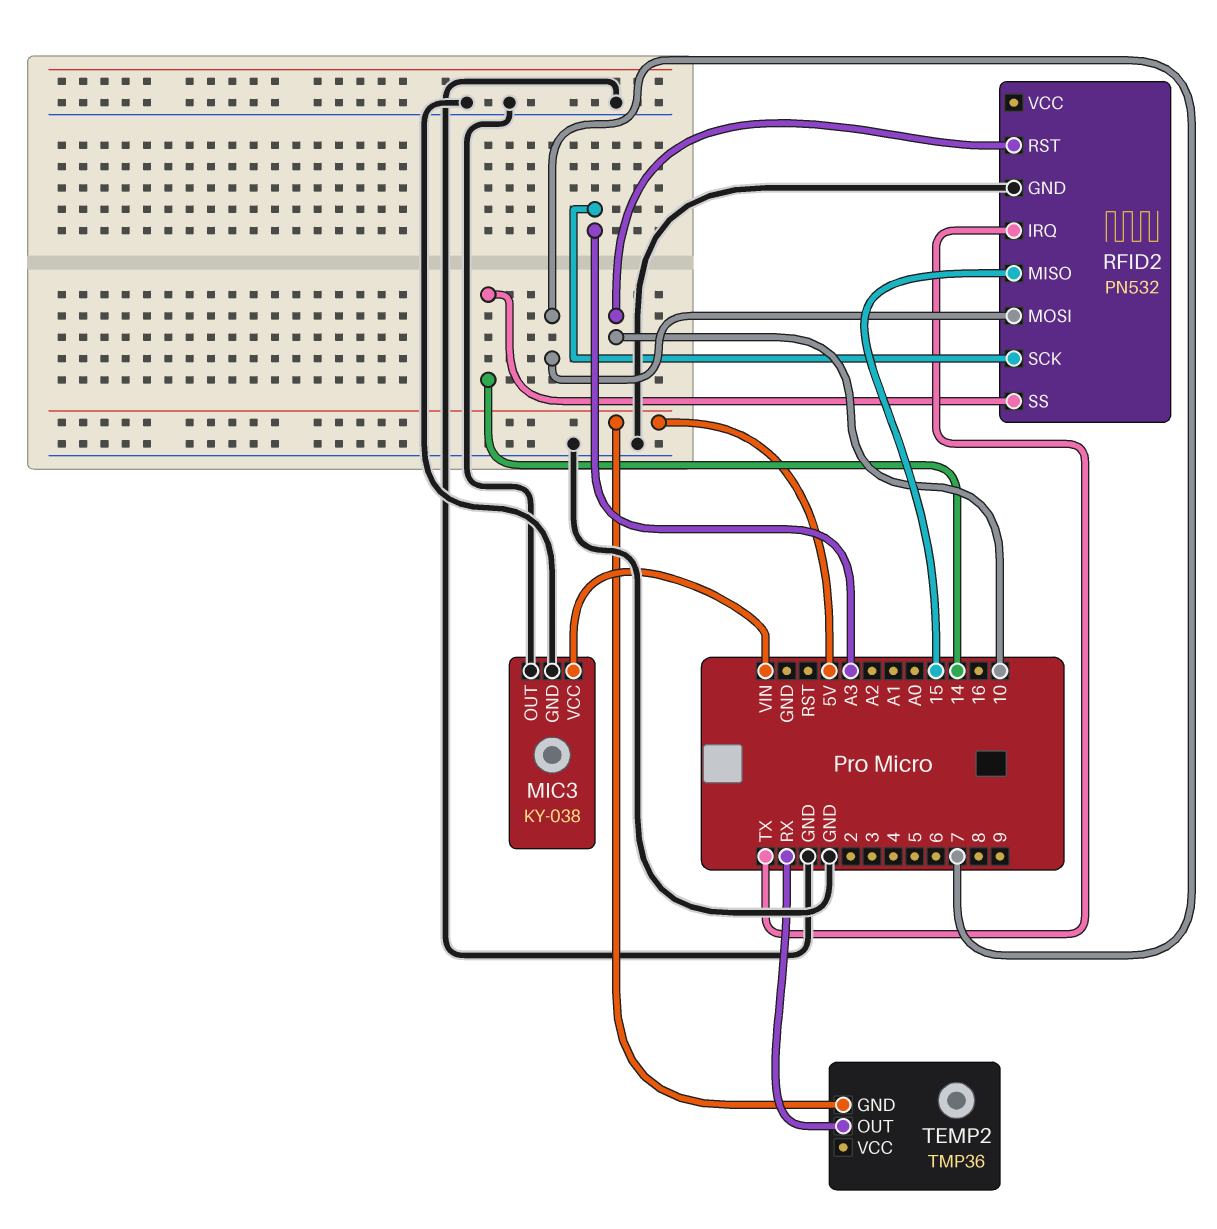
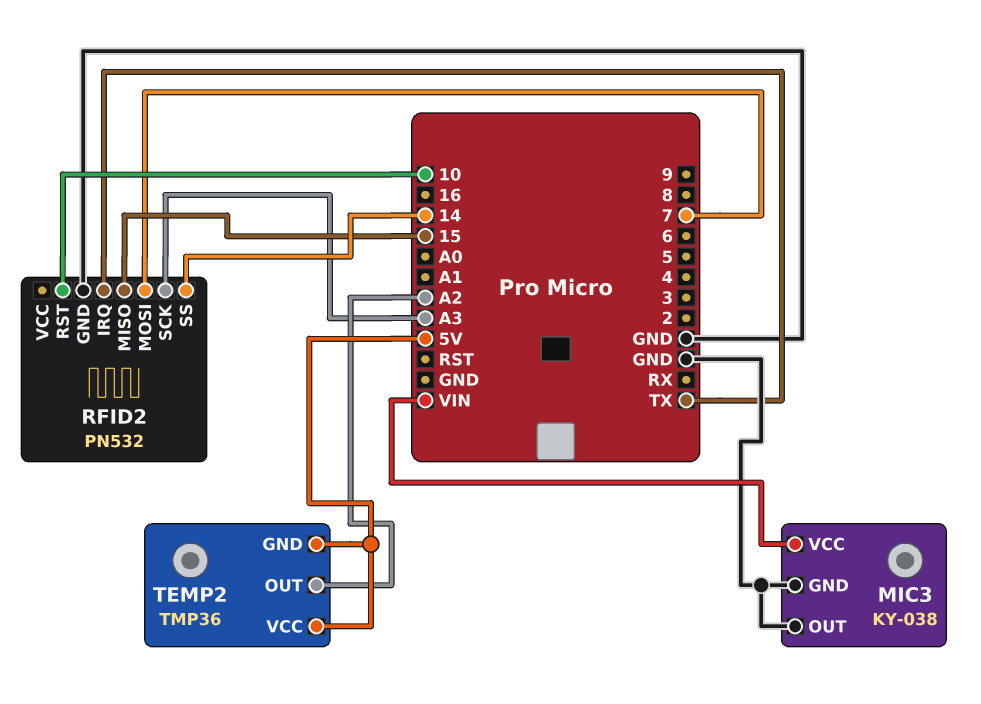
TEMP2 pin OUT: RX -> A2
TEMP2 pin VCC: none -> 5V

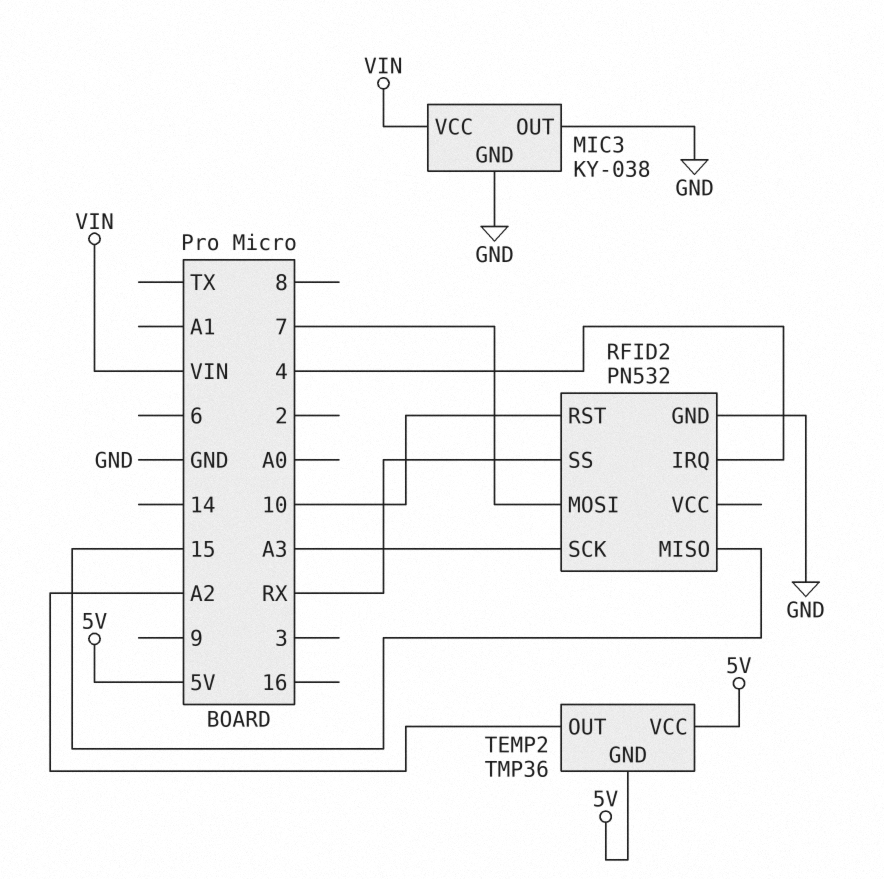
RFID2 pin IRQ: TX -> 4
RFID2 pin SS: 14 -> RX

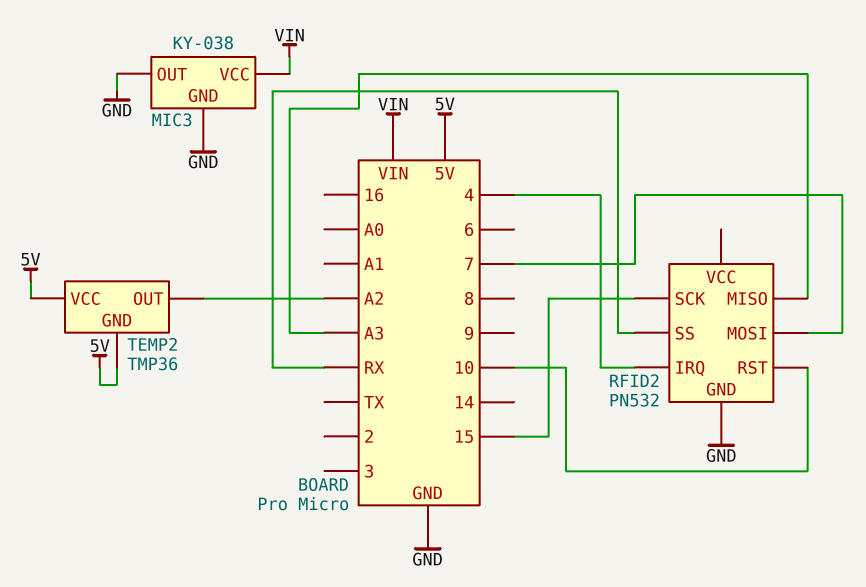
RFID2 pin MISO: 15 -> A3
RFID2 pin SCK: A3 -> 15

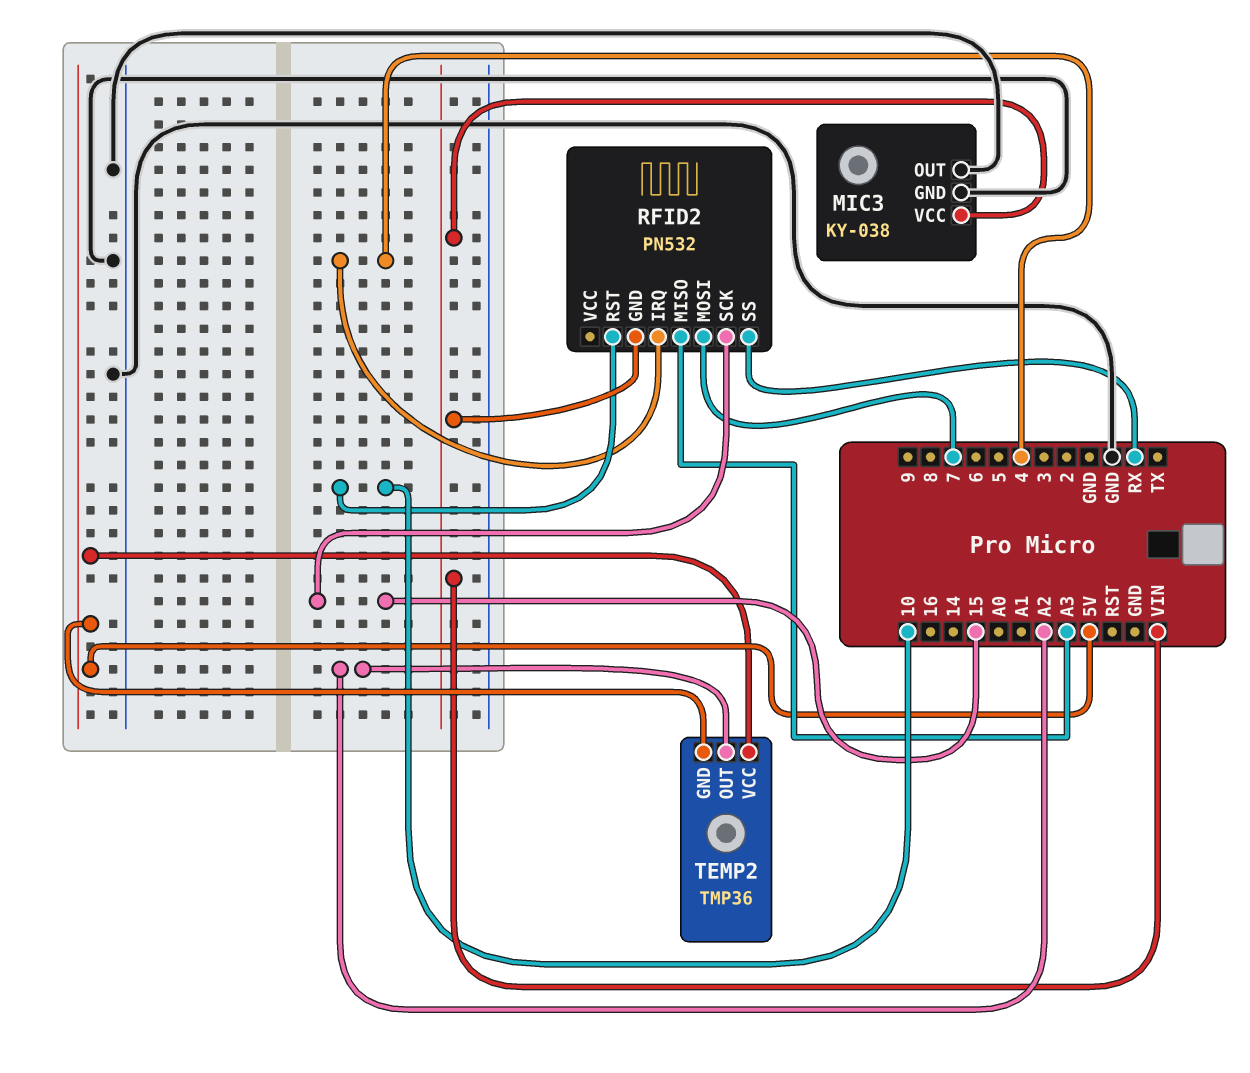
RFID2 pin GND: GND -> VIN

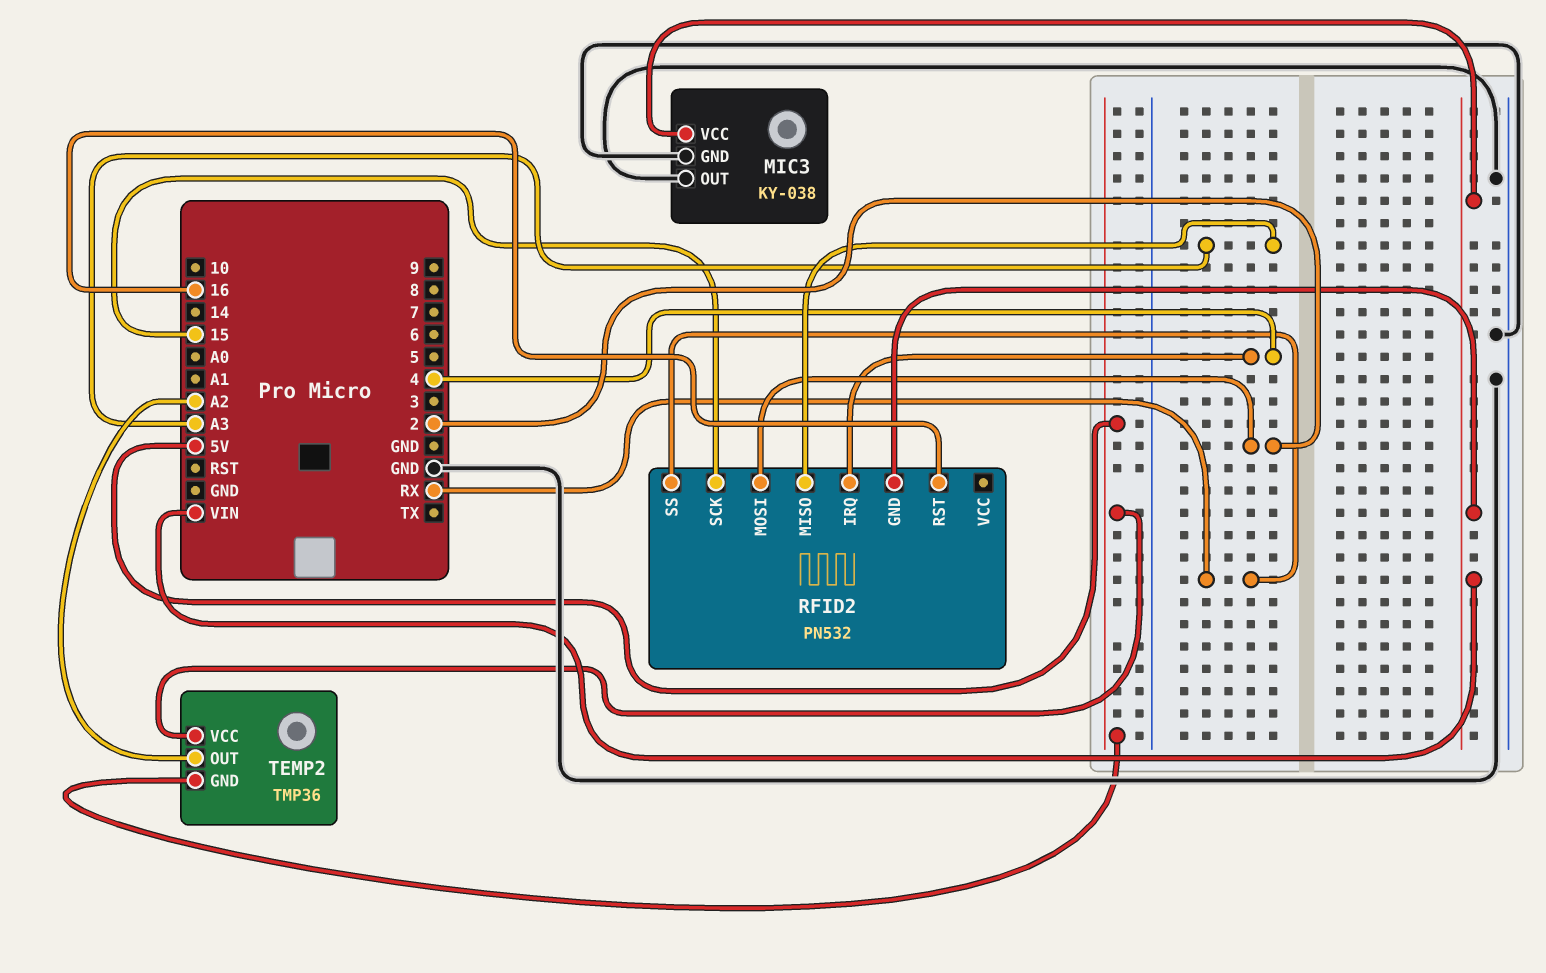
RFID2 pin MOSI: 7 -> 2
RFID2 pin RST: 10 -> 16

